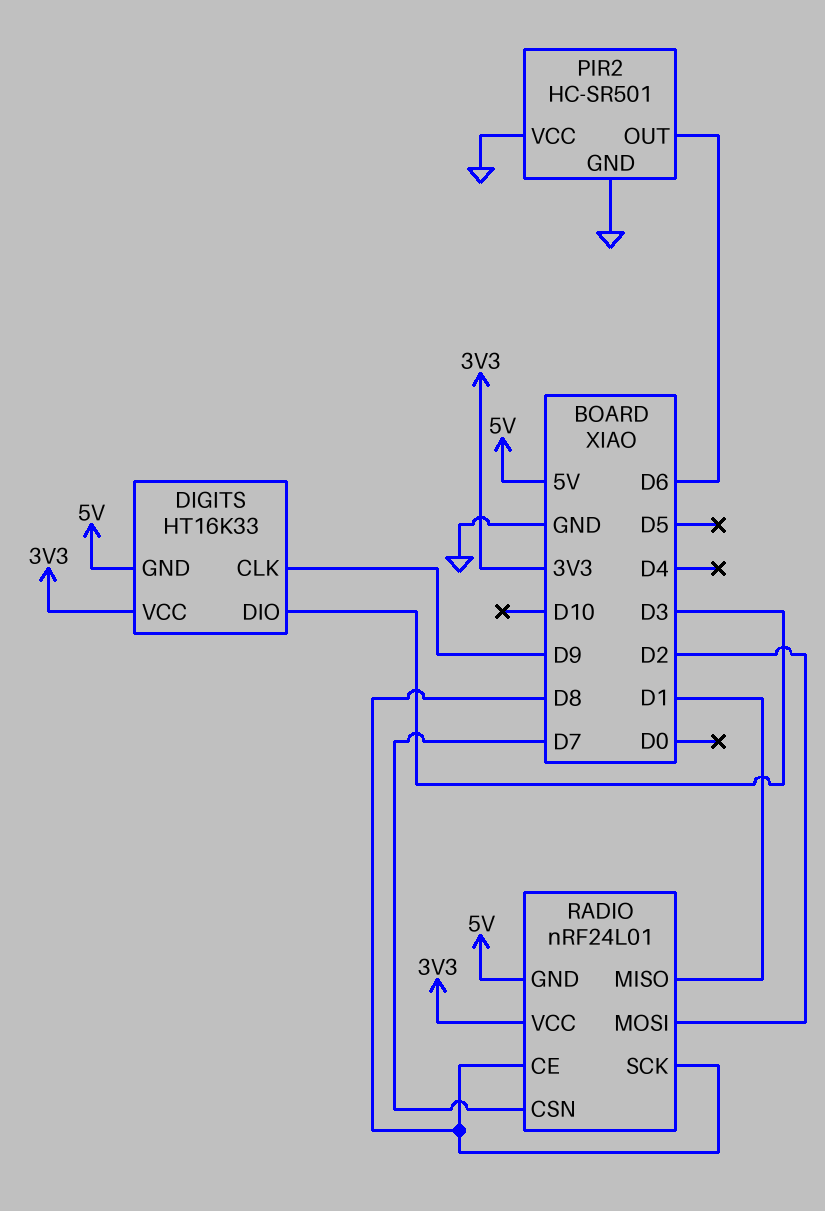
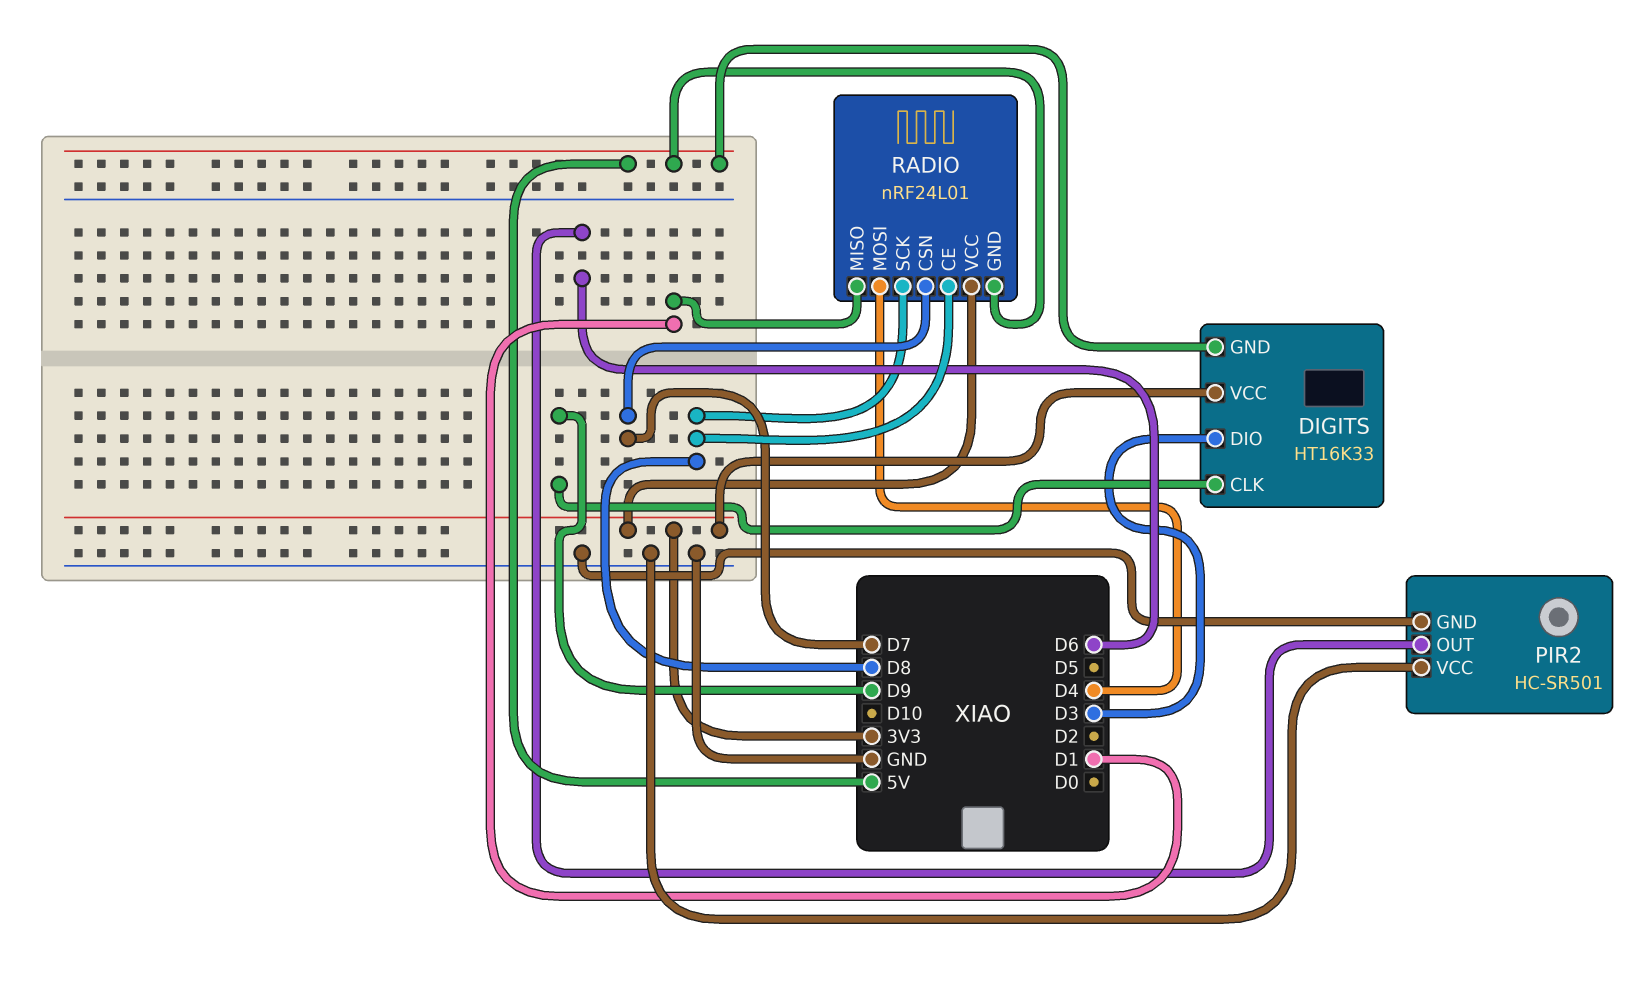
RADIO pin MOSI: D2 -> D4

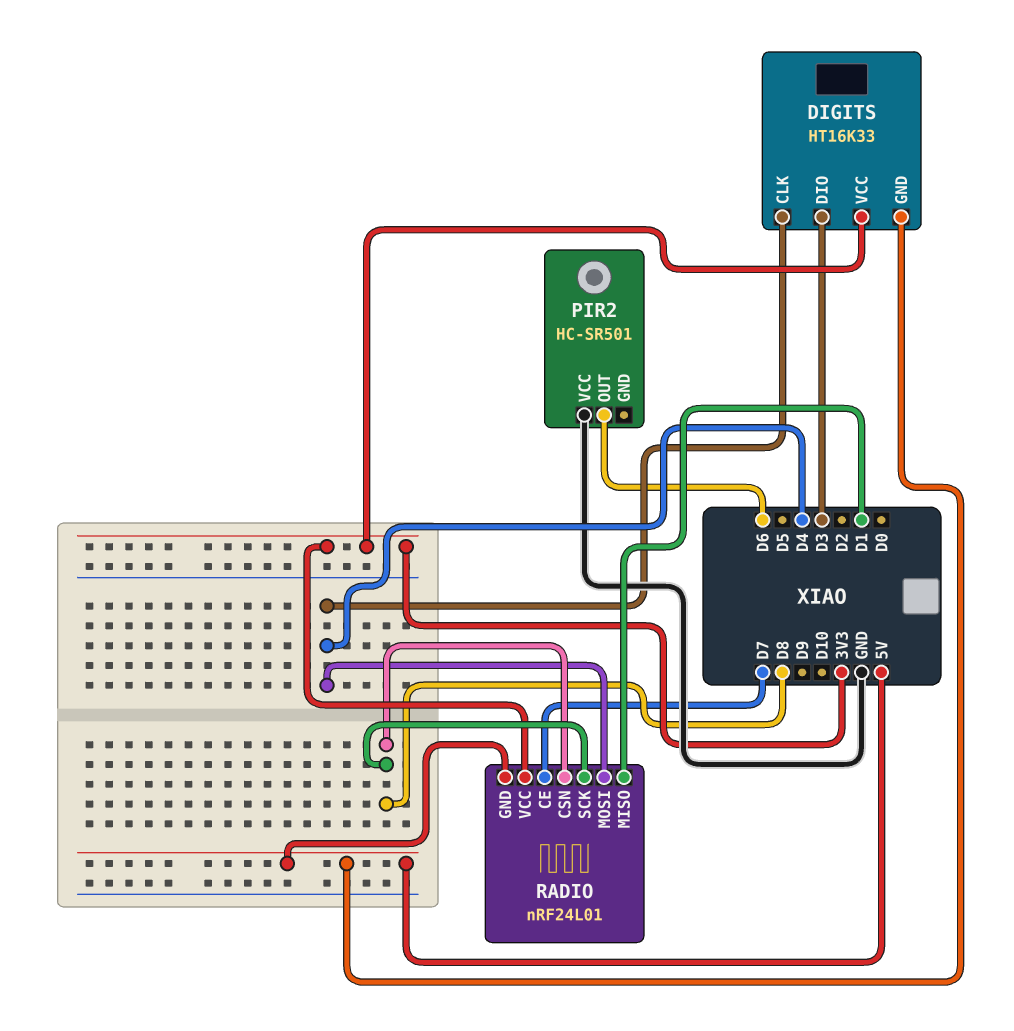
DIGITS pin CLK: D9 -> D4
PIR2 pin GND: GND -> none
RADIO pin CE: D8 -> D7
RADIO pin CSN: D7 -> D8

